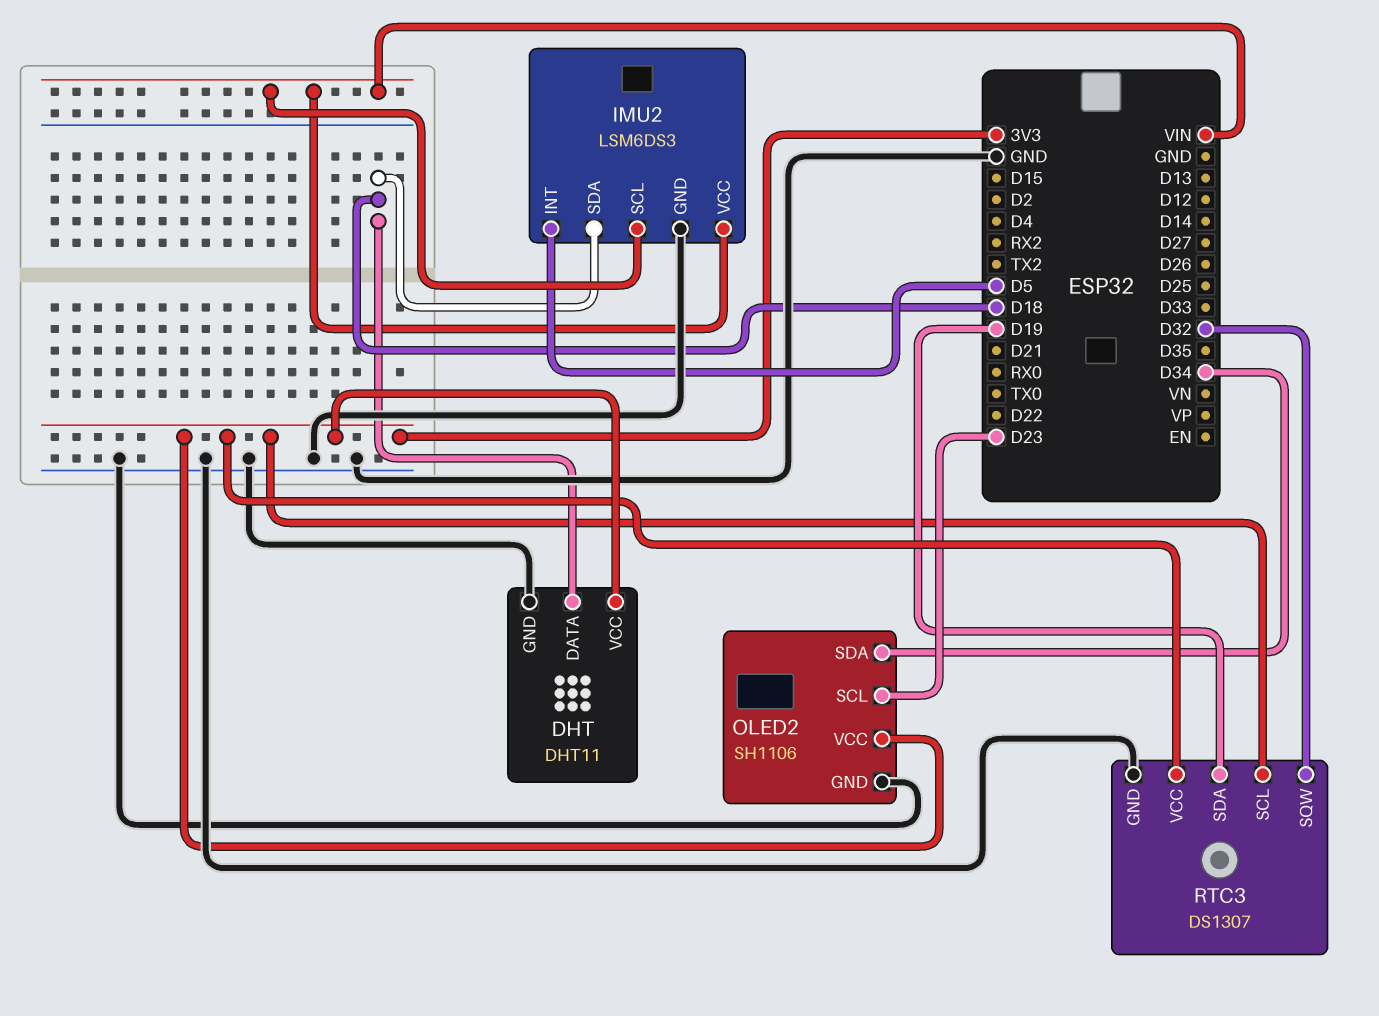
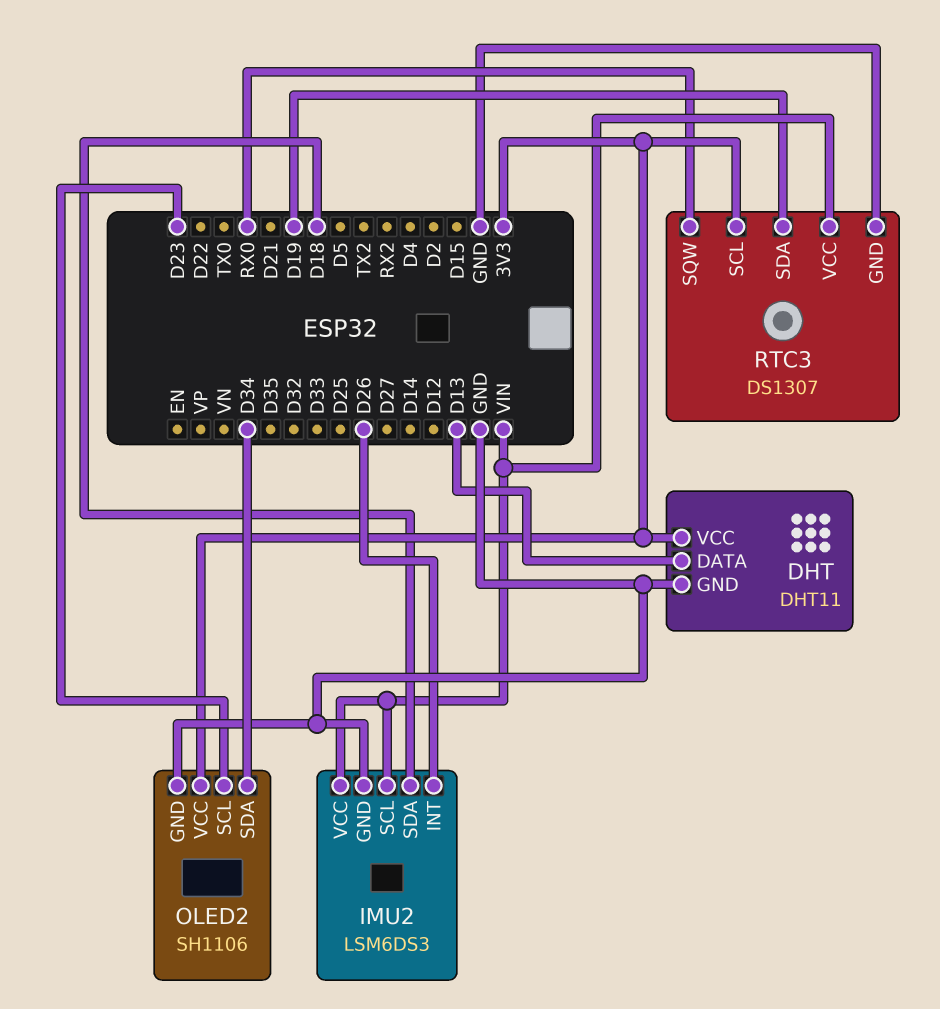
DHT pin DATA: D18 -> D13
IMU2 pin INT: D5 -> D26
RTC3 pin SQW: D32 -> RX0
RTC3 pin VCC: 3V3 -> VIN

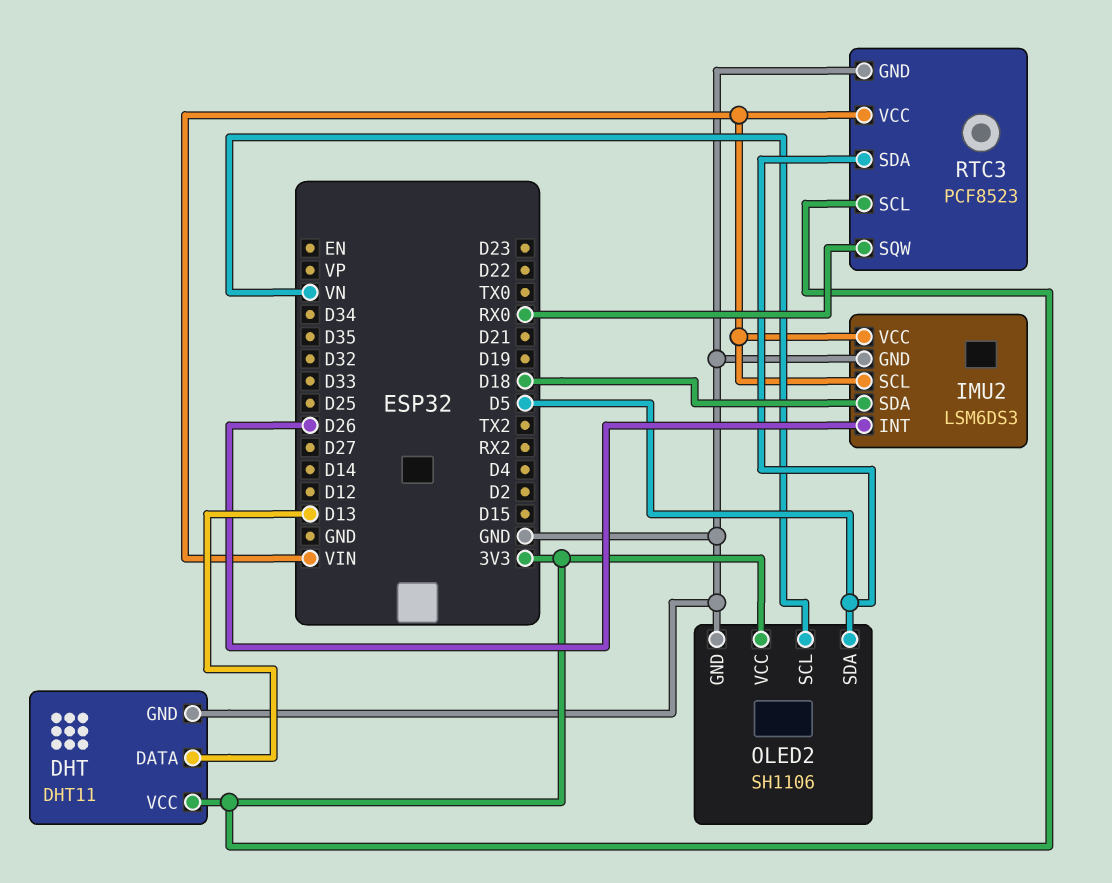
OLED2 pin SCL: D23 -> VN
OLED2 pin SDA: D34 -> D5
RTC3: DS1307 -> PCF8523
RTC3 pin SDA: D19 -> D5

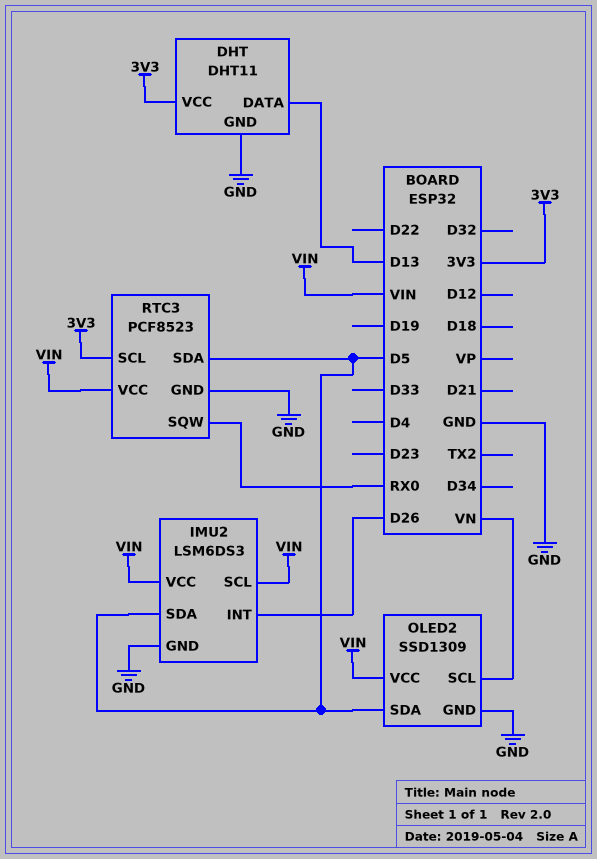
IMU2 pin SDA: D18 -> D5
OLED2: SH1106 -> SSD1309
OLED2 pin VCC: 3V3 -> VIN

